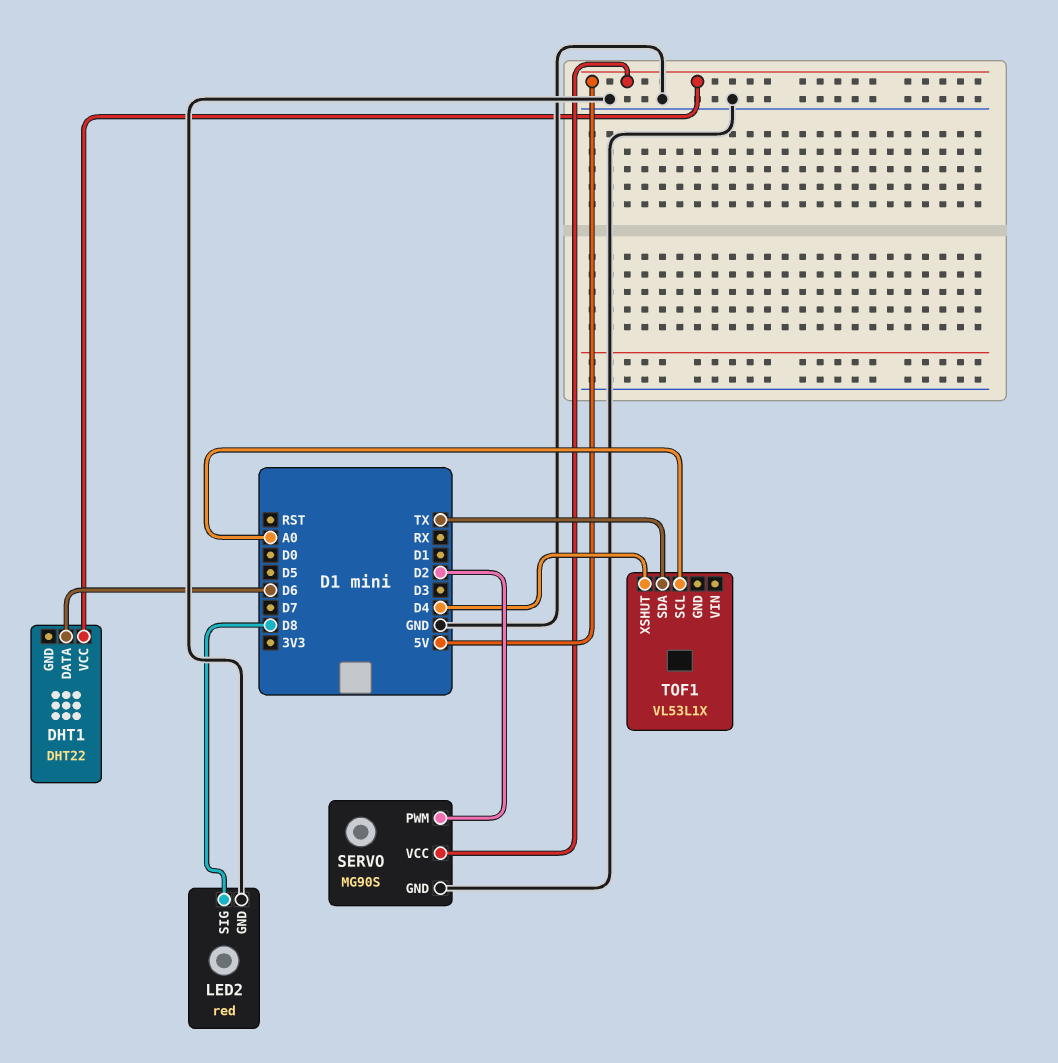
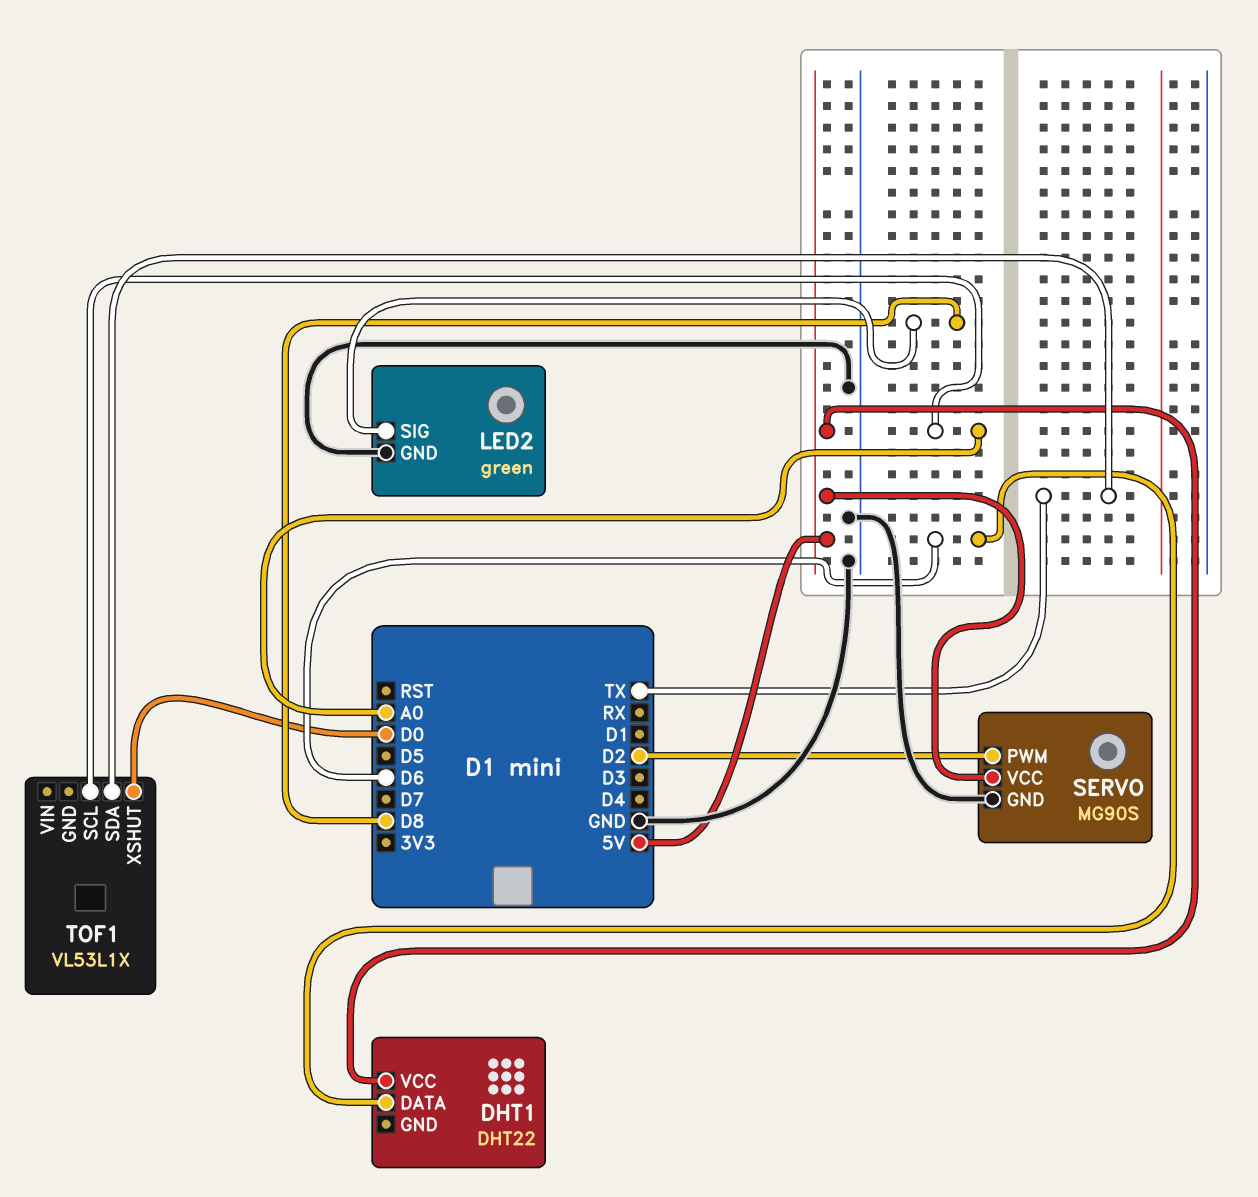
LED2: red -> green
TOF1 pin XSHUT: D4 -> D0

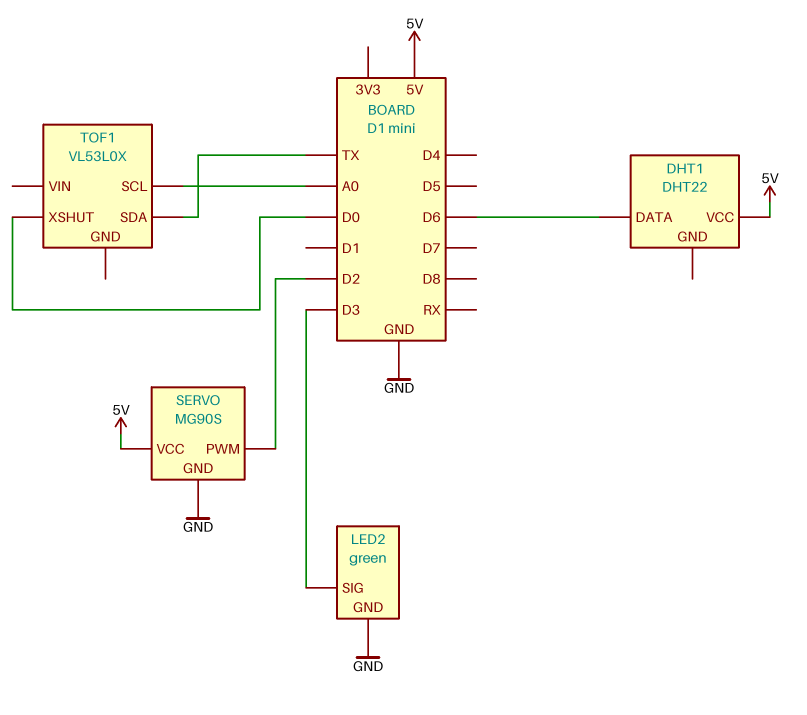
LED2 pin SIG: D8 -> D3
TOF1: VL53L1X -> VL53L0X

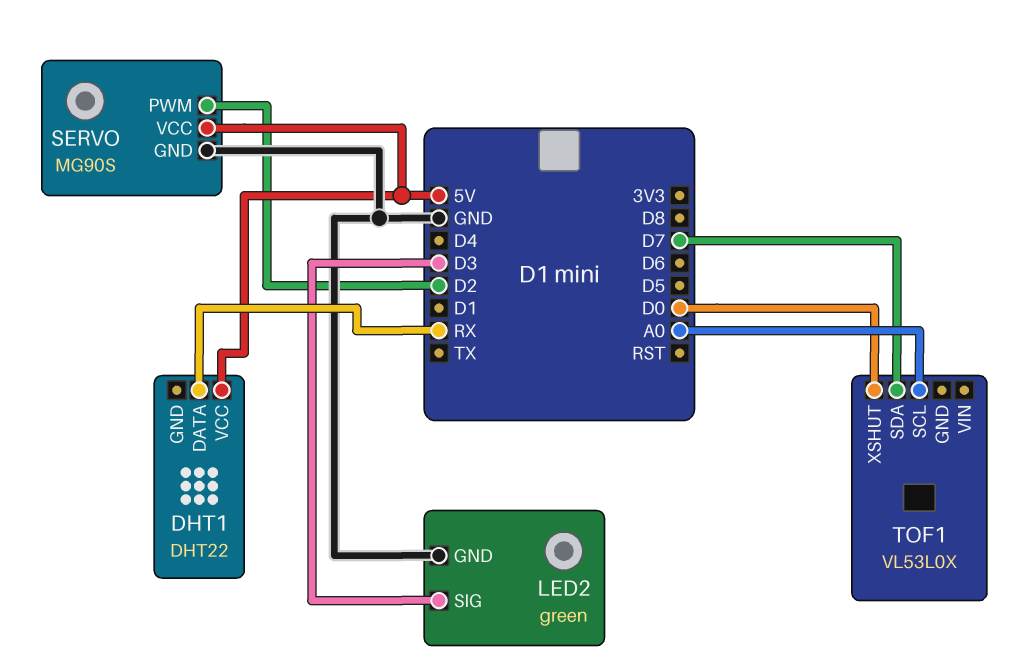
DHT1 pin DATA: D6 -> RX
TOF1 pin SDA: TX -> D7

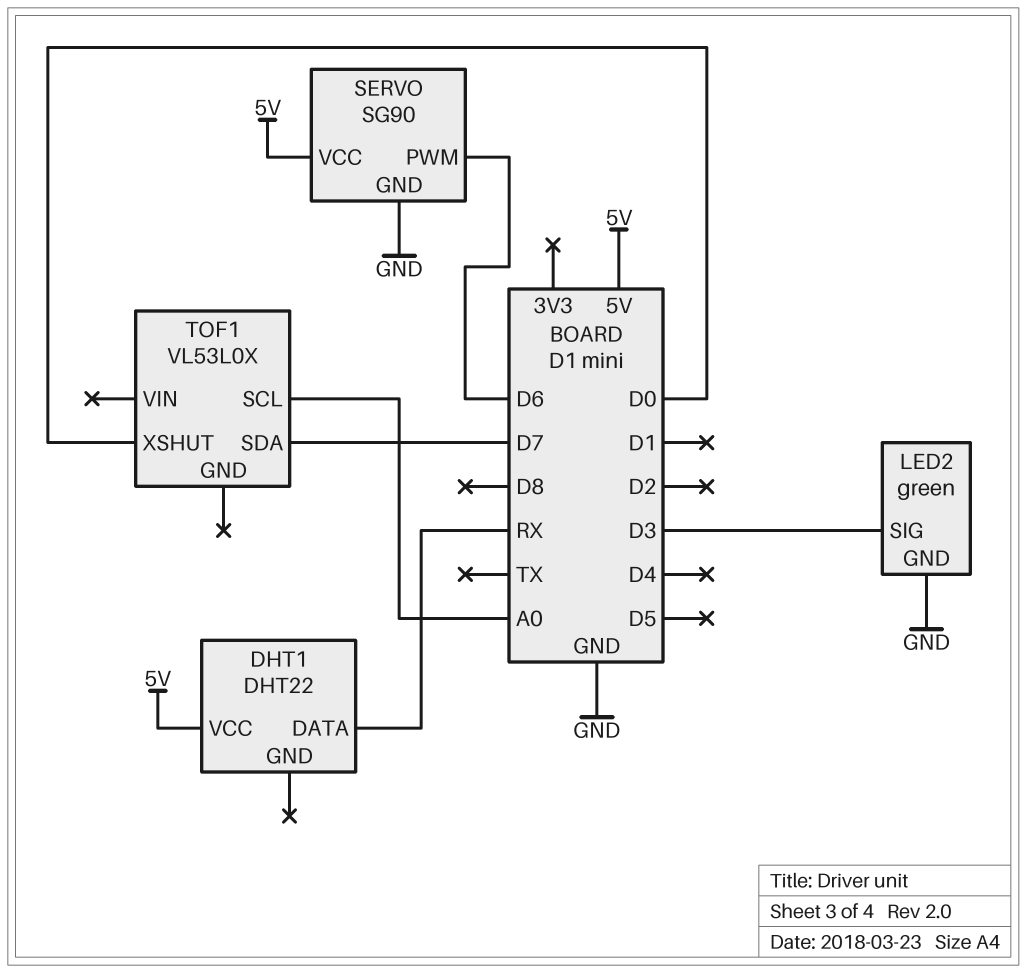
SERVO: MG90S -> SG90
SERVO pin PWM: D2 -> D6

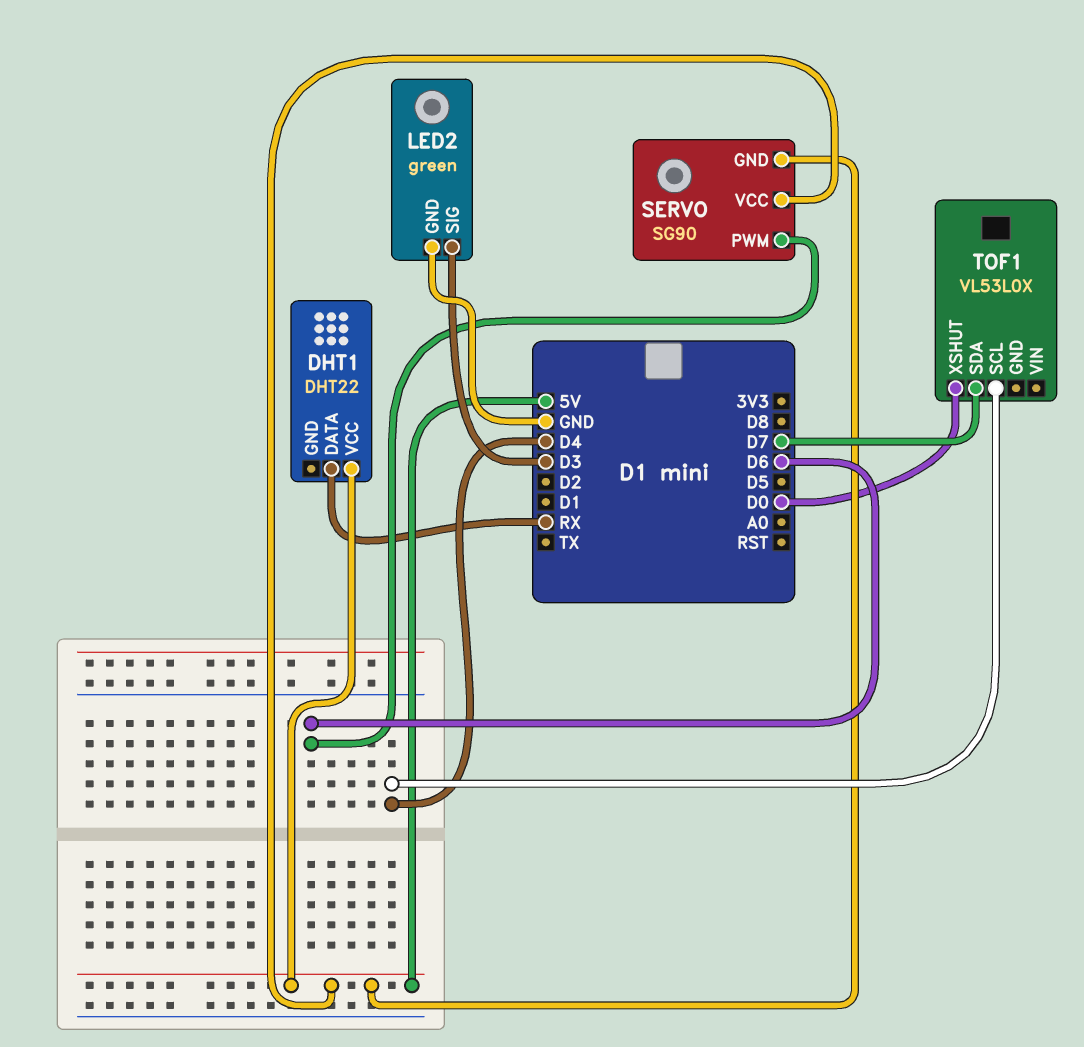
SERVO pin GND: GND -> 5V
TOF1 pin SCL: A0 -> D4

